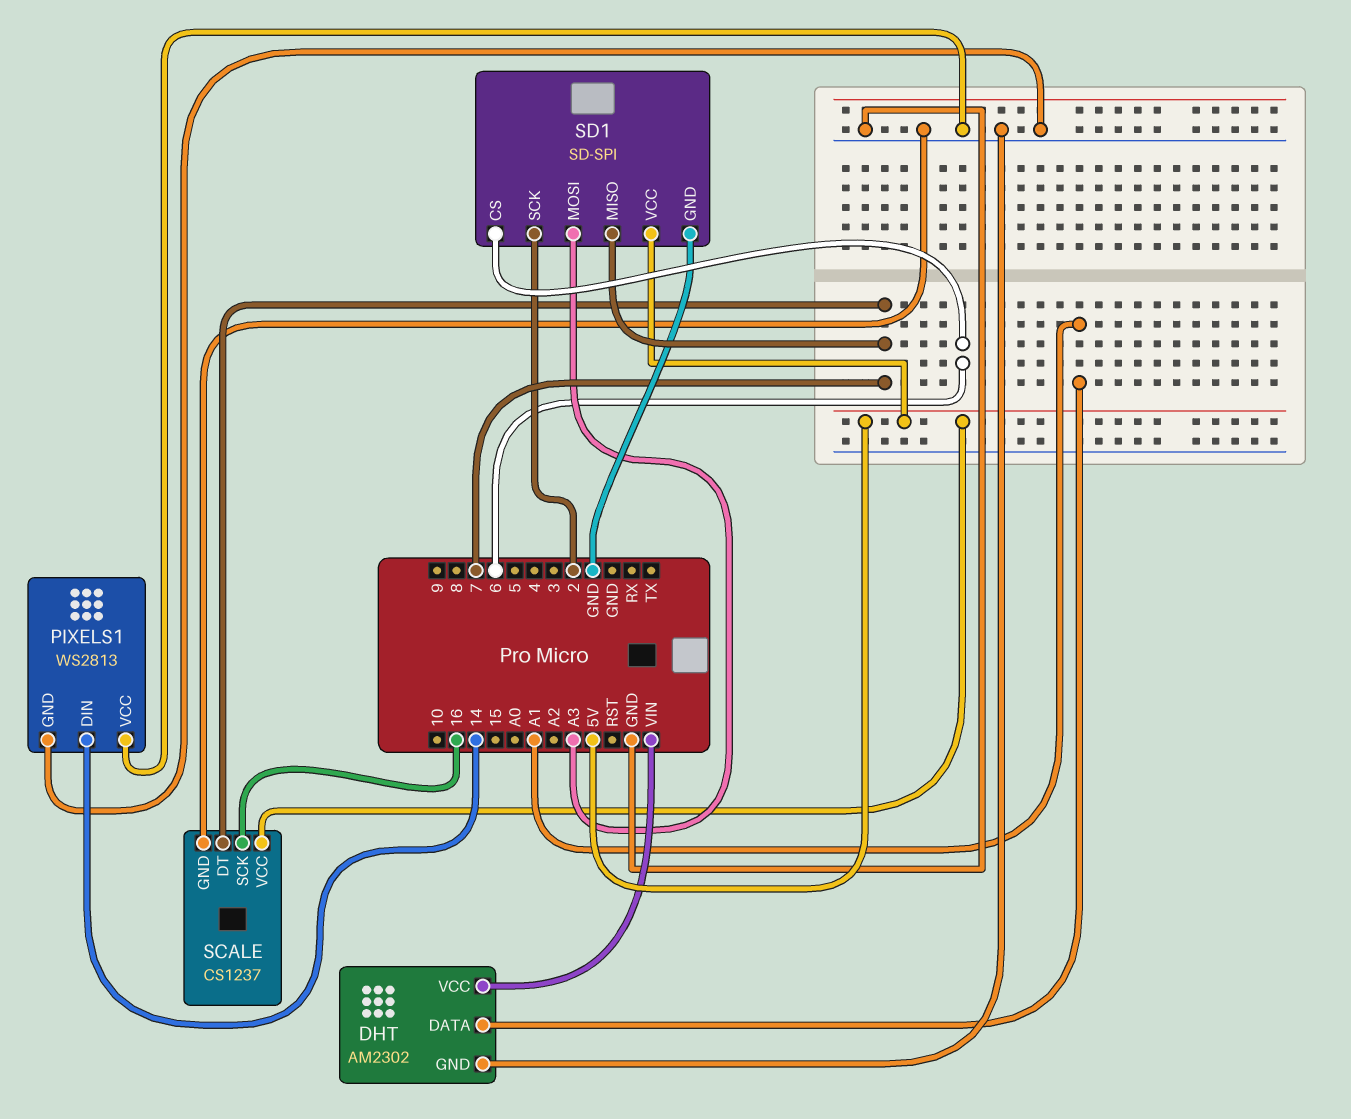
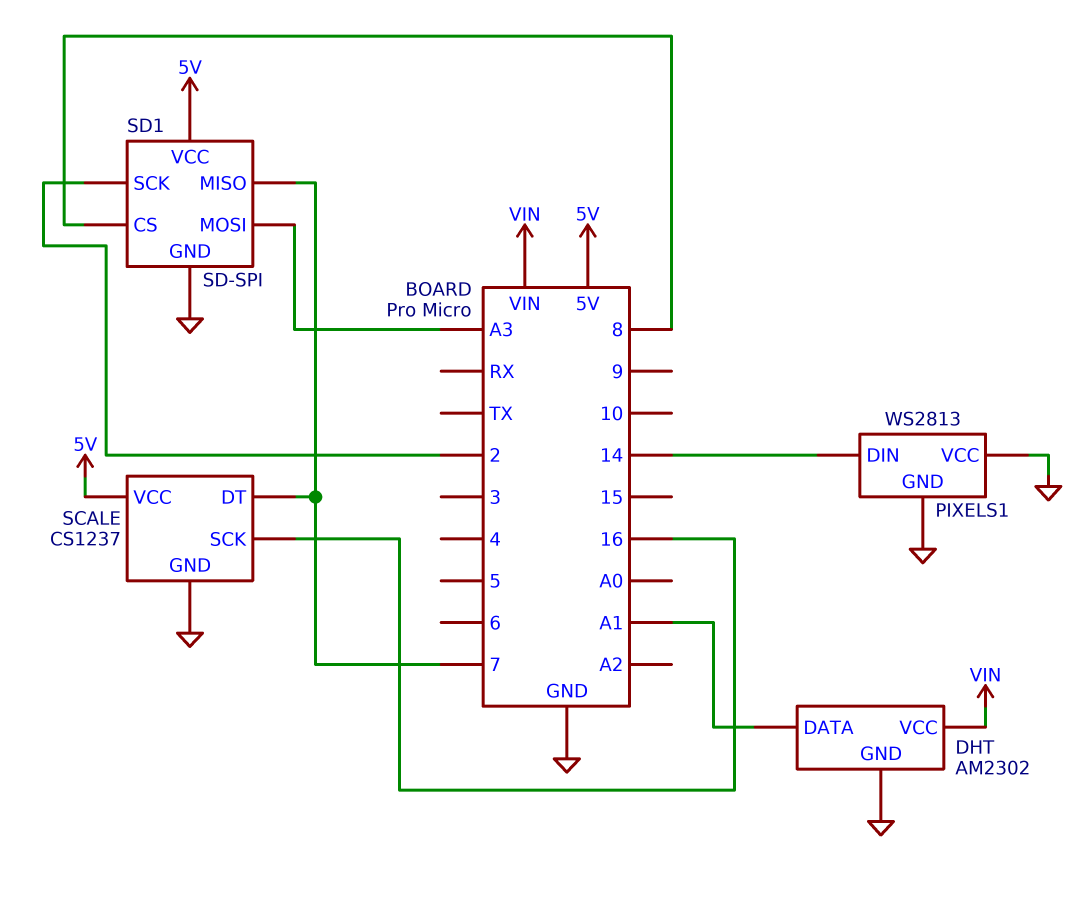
SD1 pin CS: 6 -> 8

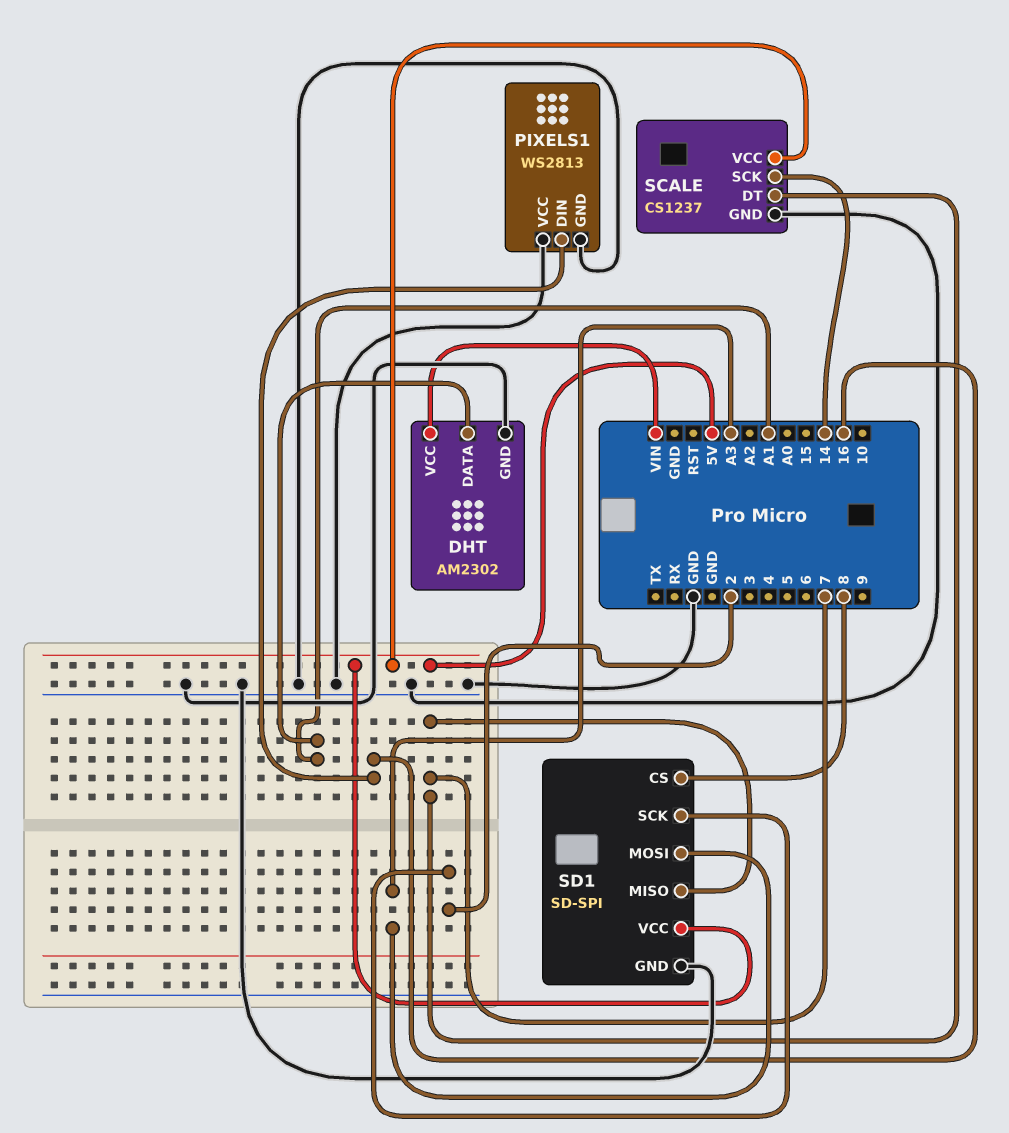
PIXELS1 pin DIN: 14 -> 16
SCALE pin SCK: 16 -> 14

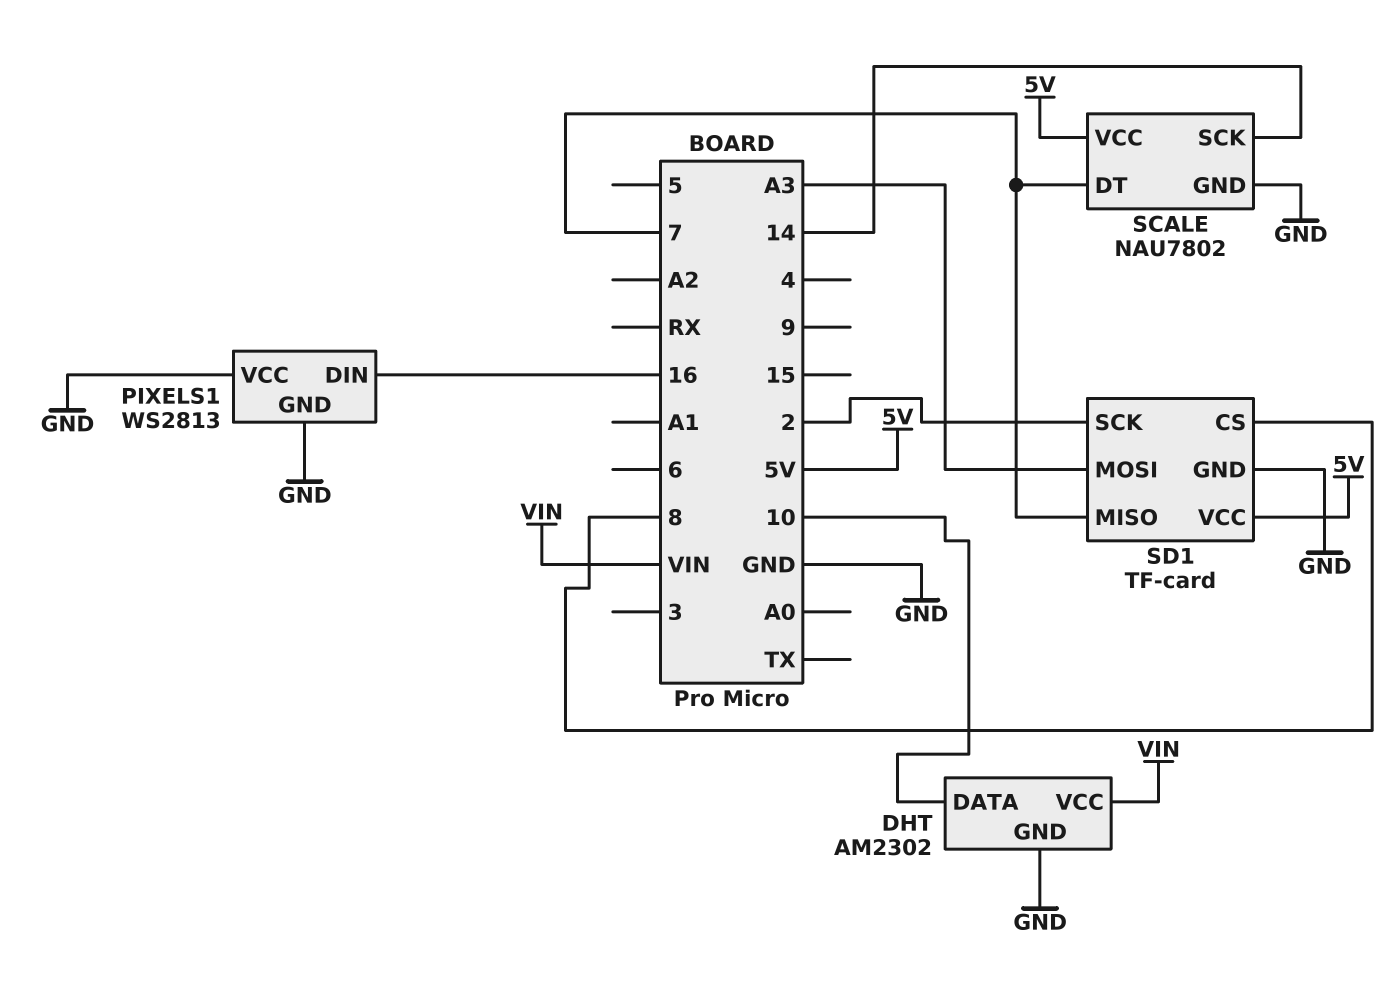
DHT pin DATA: A1 -> 10
SCALE: CS1237 -> NAU7802
SD1: SD-SPI -> TF-card

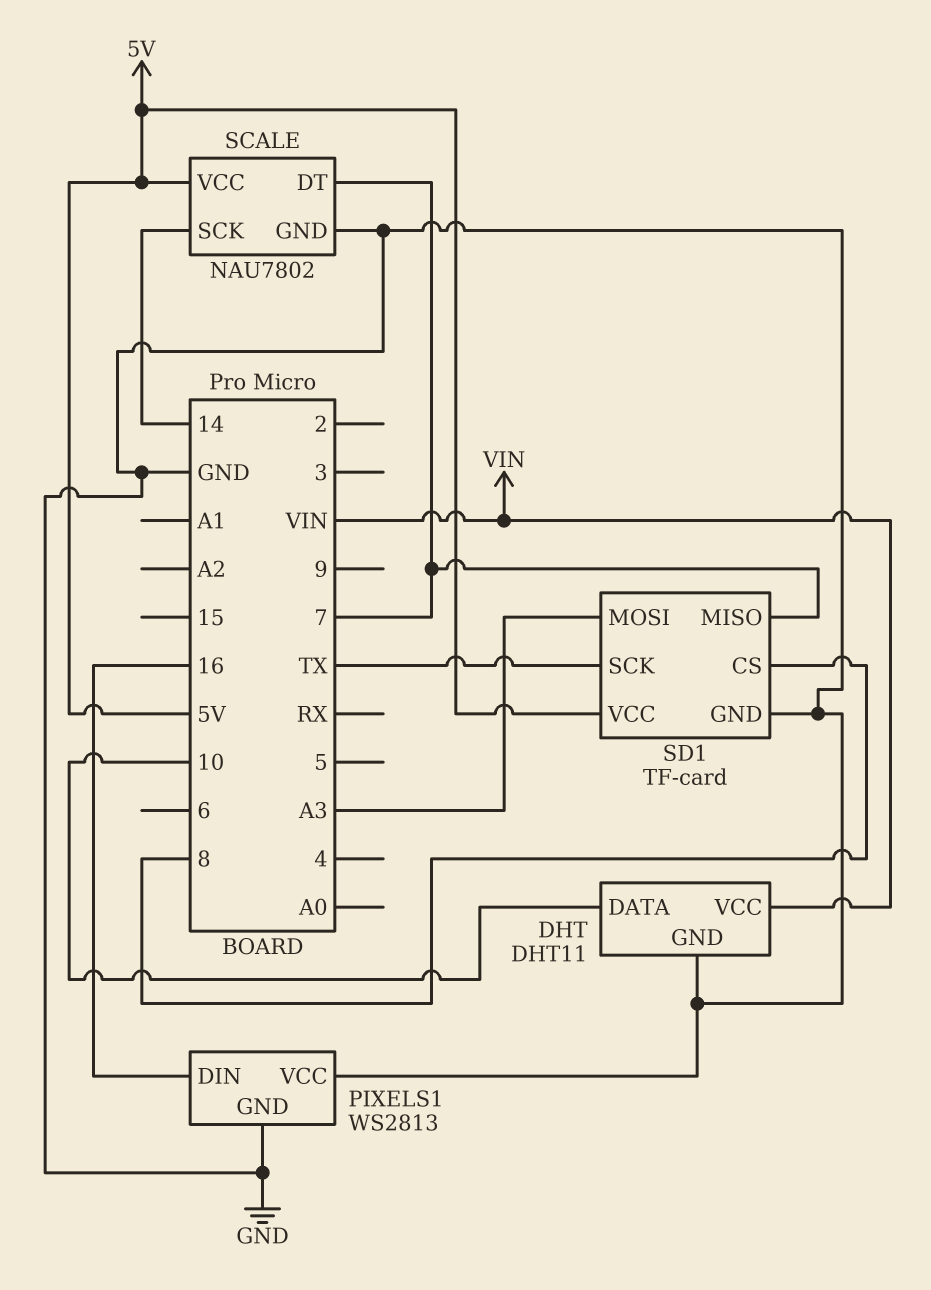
DHT: AM2302 -> DHT11
SD1 pin SCK: 2 -> TX

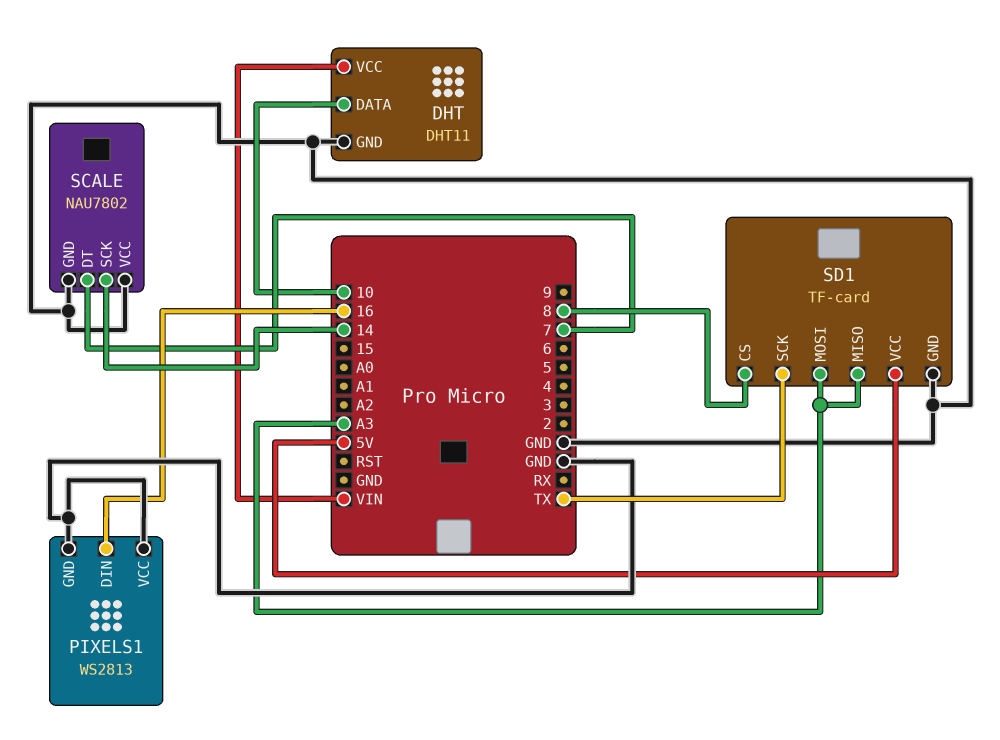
SCALE pin VCC: 5V -> GND
SD1 pin MISO: 7 -> A3

